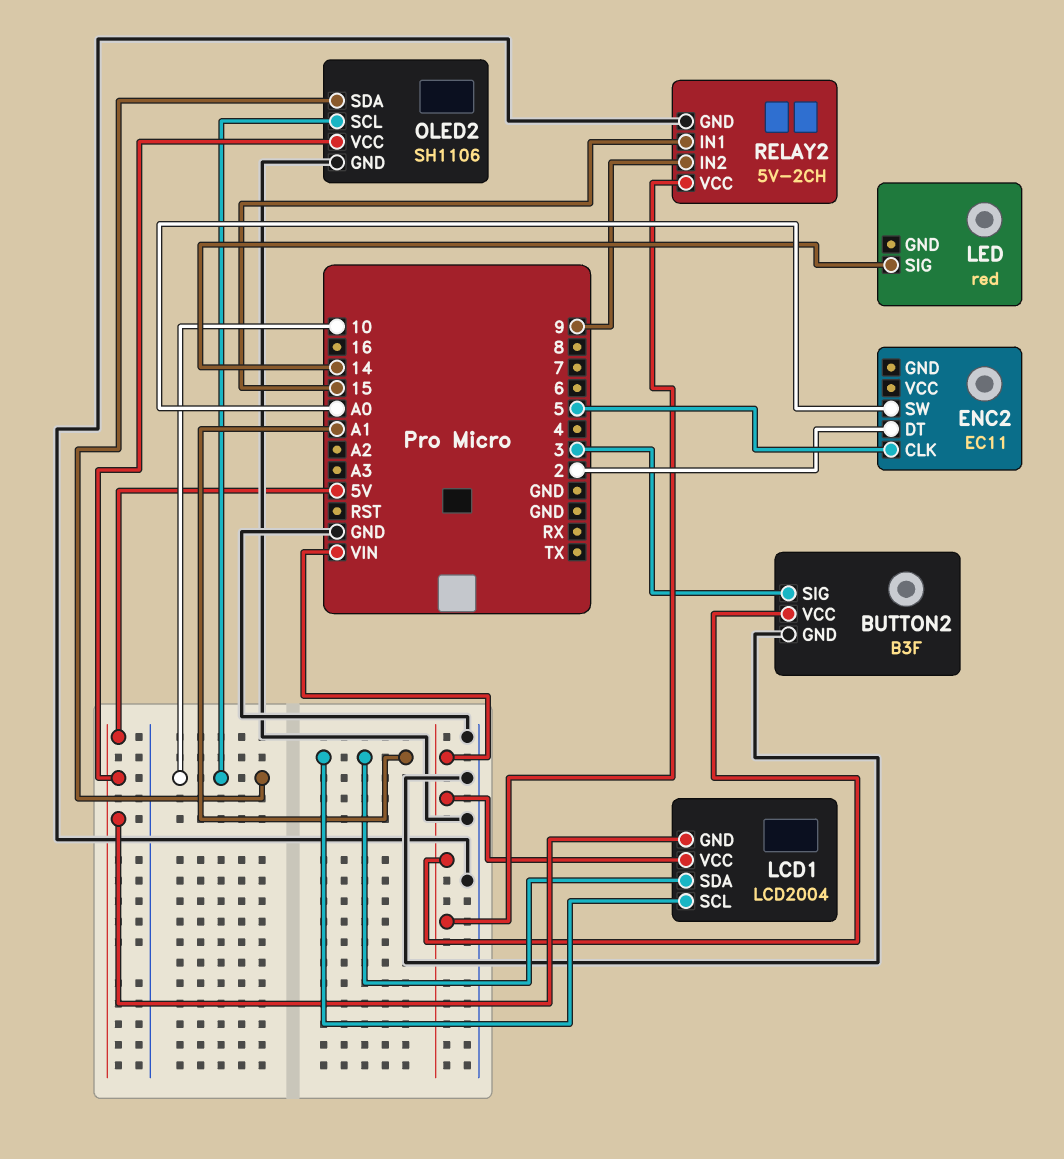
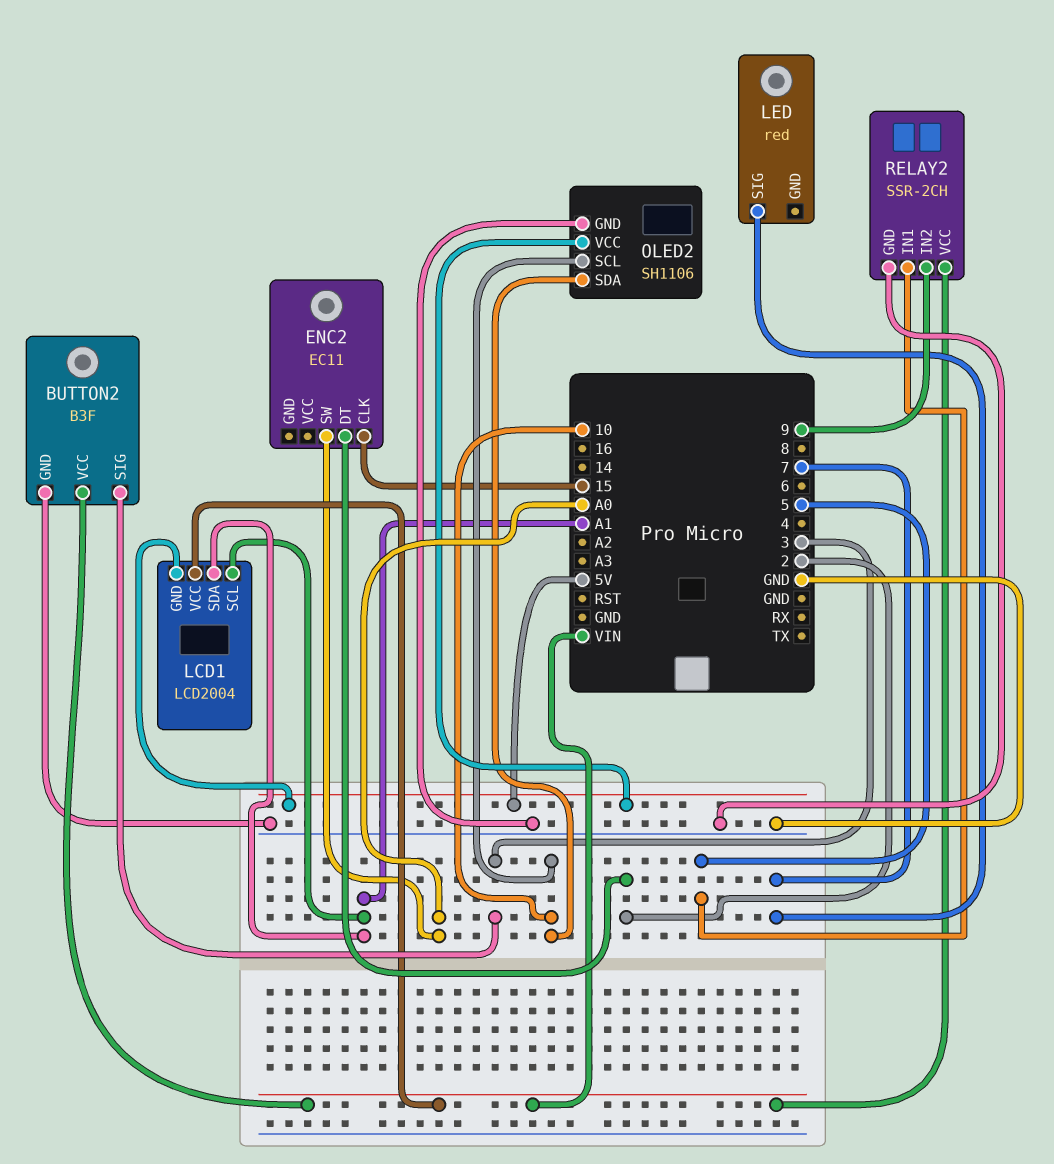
ENC2 pin CLK: 5 -> 15
LED pin SIG: 14 -> 7
RELAY2: 5V-2CH -> SSR-2CH
RELAY2 pin IN1: 15 -> 5

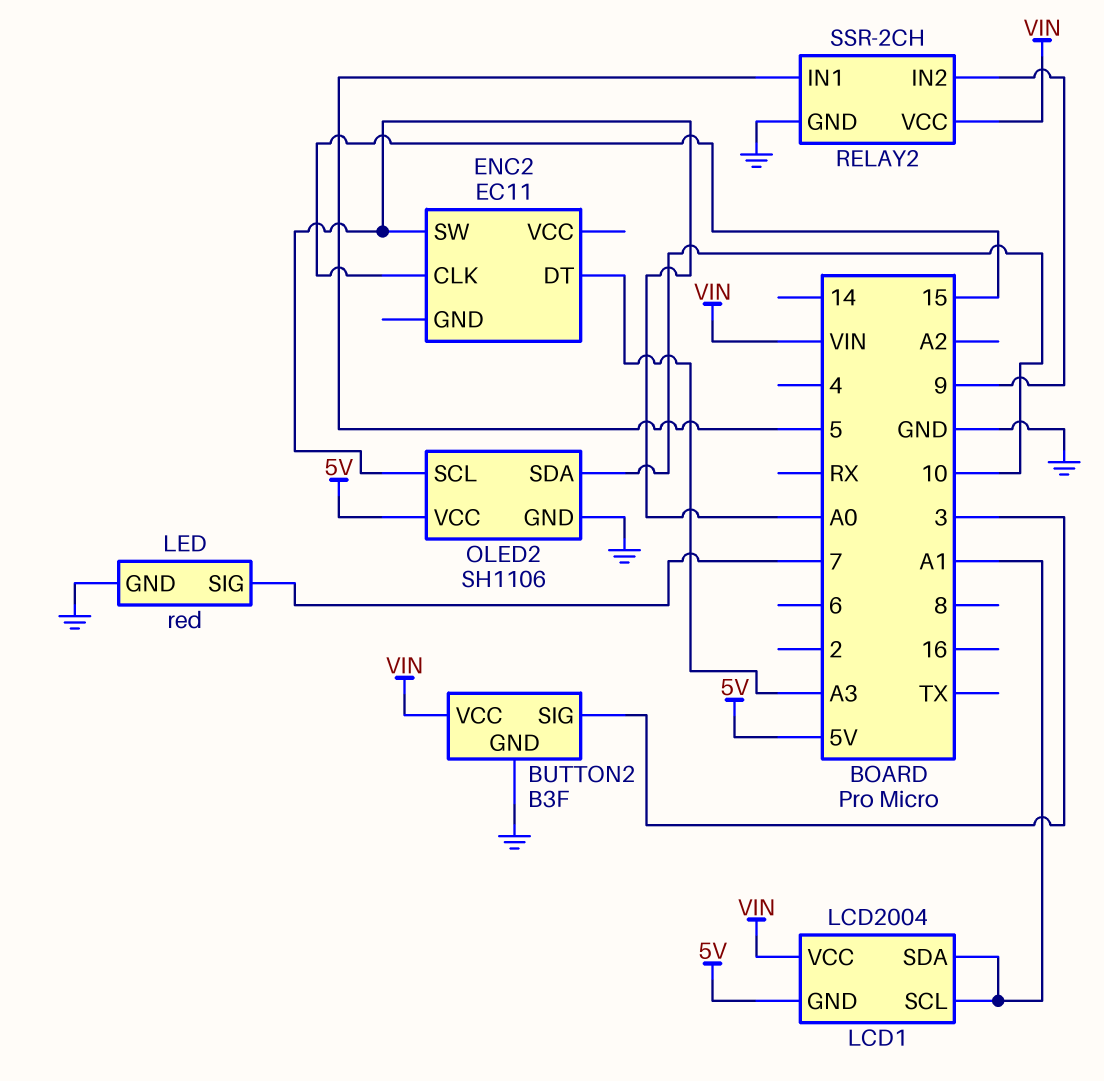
ENC2 pin DT: 2 -> A3
LED pin GND: none -> GND
OLED2 pin SCL: 10 -> A0

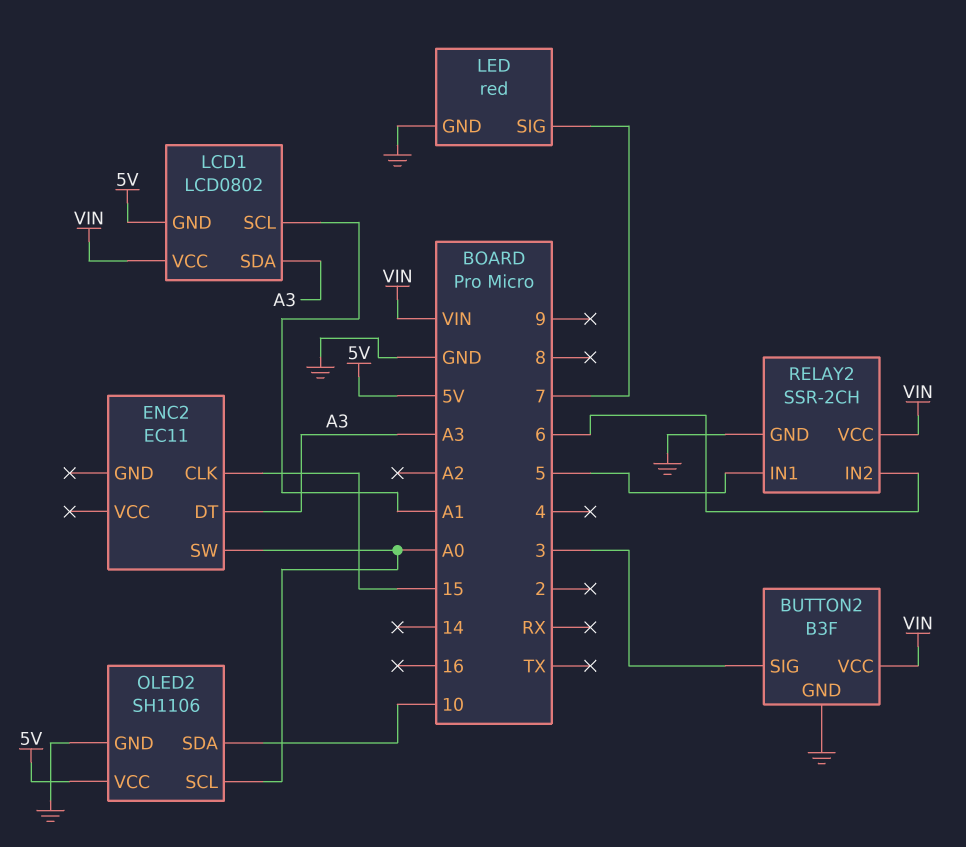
LCD1: LCD2004 -> LCD0802
LCD1 pin SDA: A1 -> A3
RELAY2 pin IN2: 9 -> 6

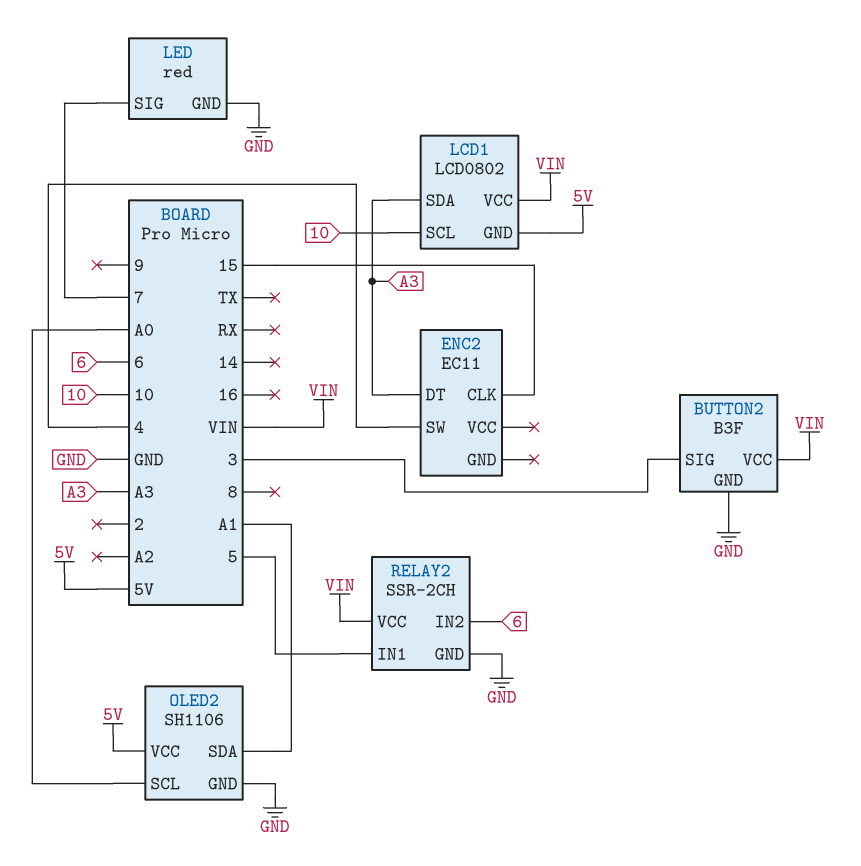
ENC2 pin SW: A0 -> 4
LCD1 pin SCL: A1 -> 10
OLED2 pin SDA: 10 -> A1

